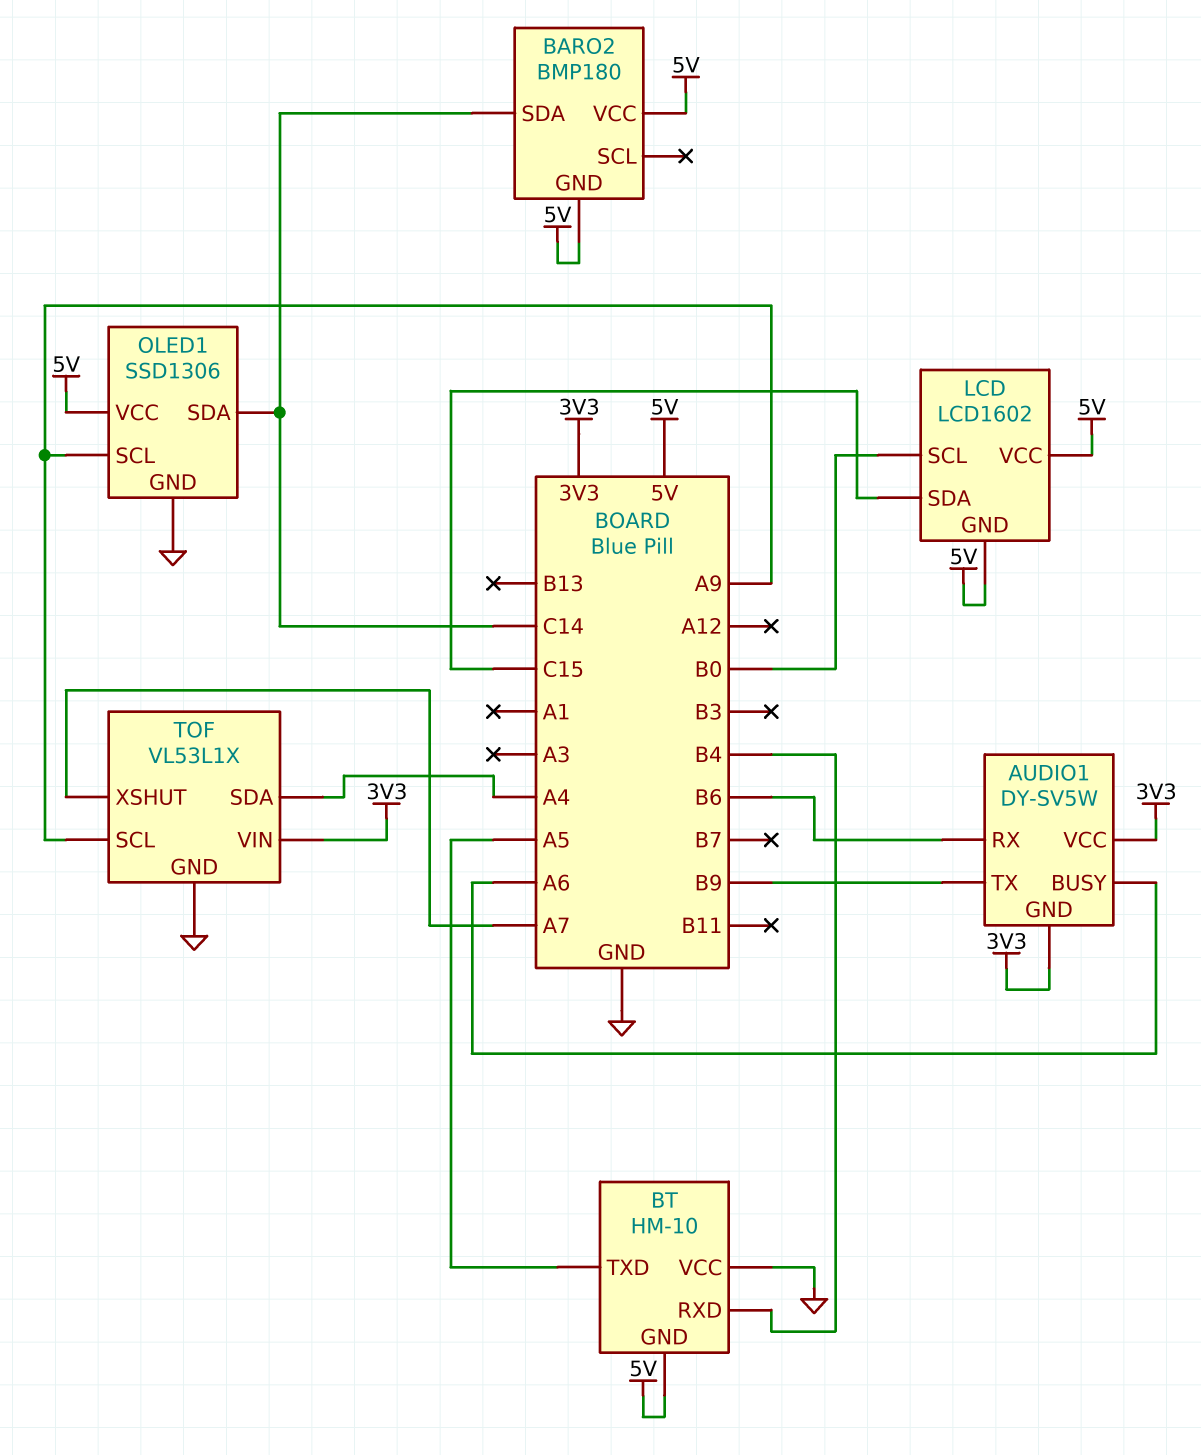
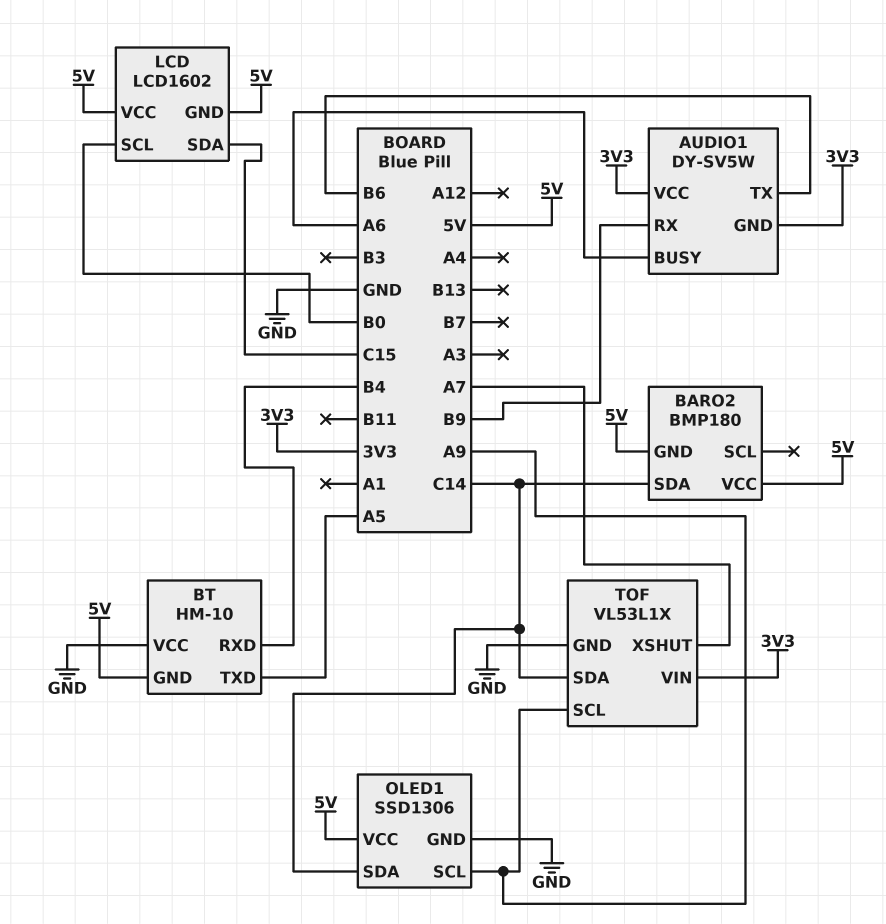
AUDIO1 pin RX: B6 -> B9
AUDIO1 pin TX: B9 -> B6
TOF pin SDA: A4 -> C14

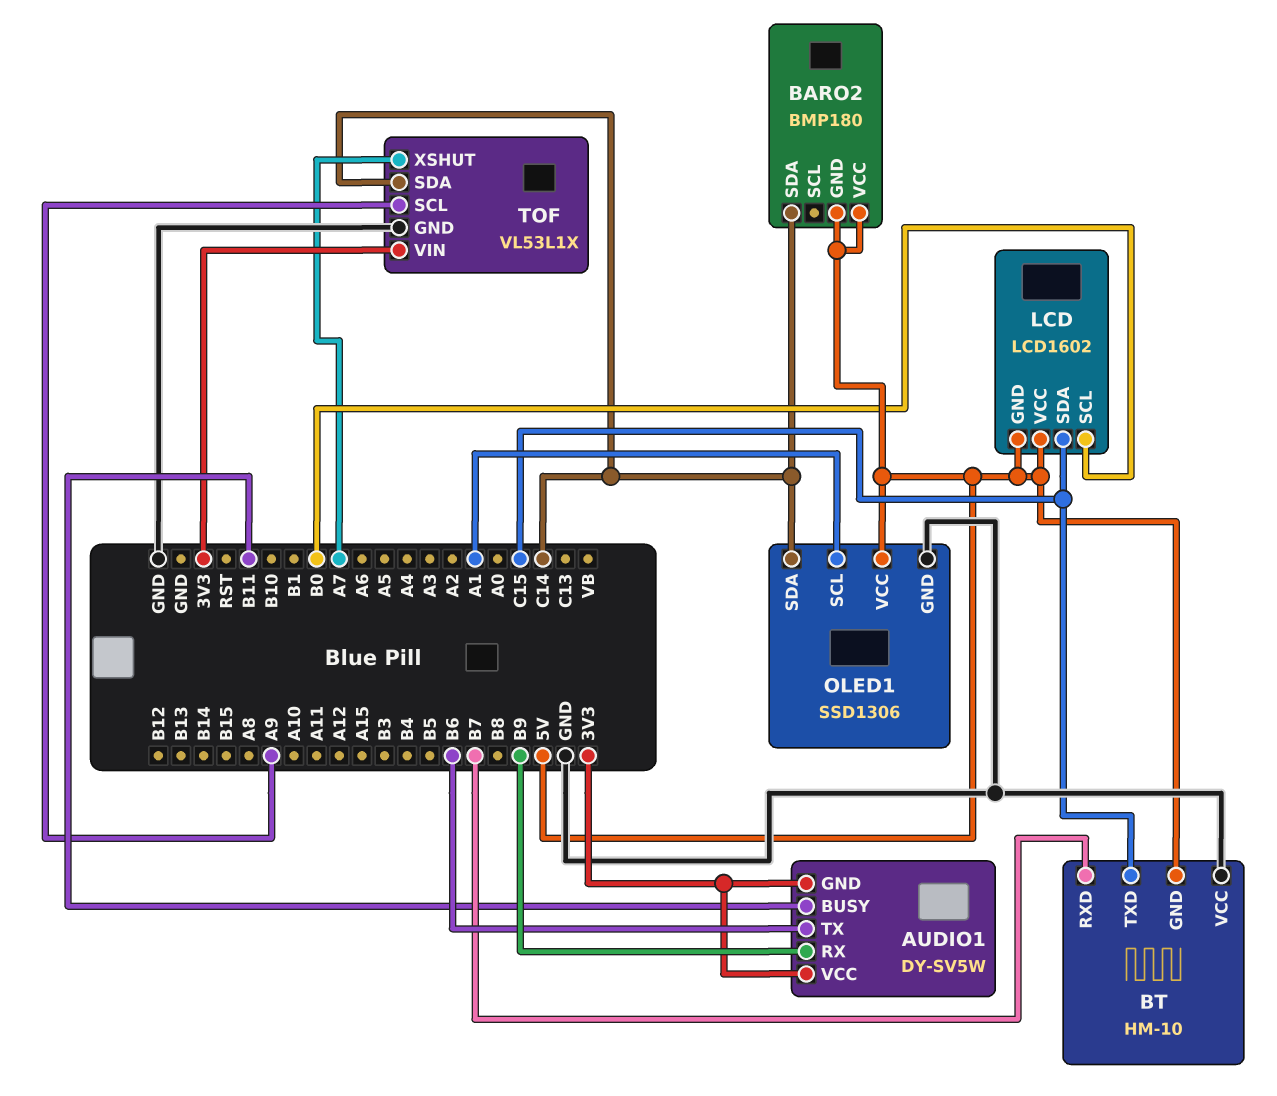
AUDIO1 pin BUSY: A6 -> B11
BT pin RXD: B4 -> B7
BT pin TXD: A5 -> C15
OLED1 pin SCL: A9 -> A1

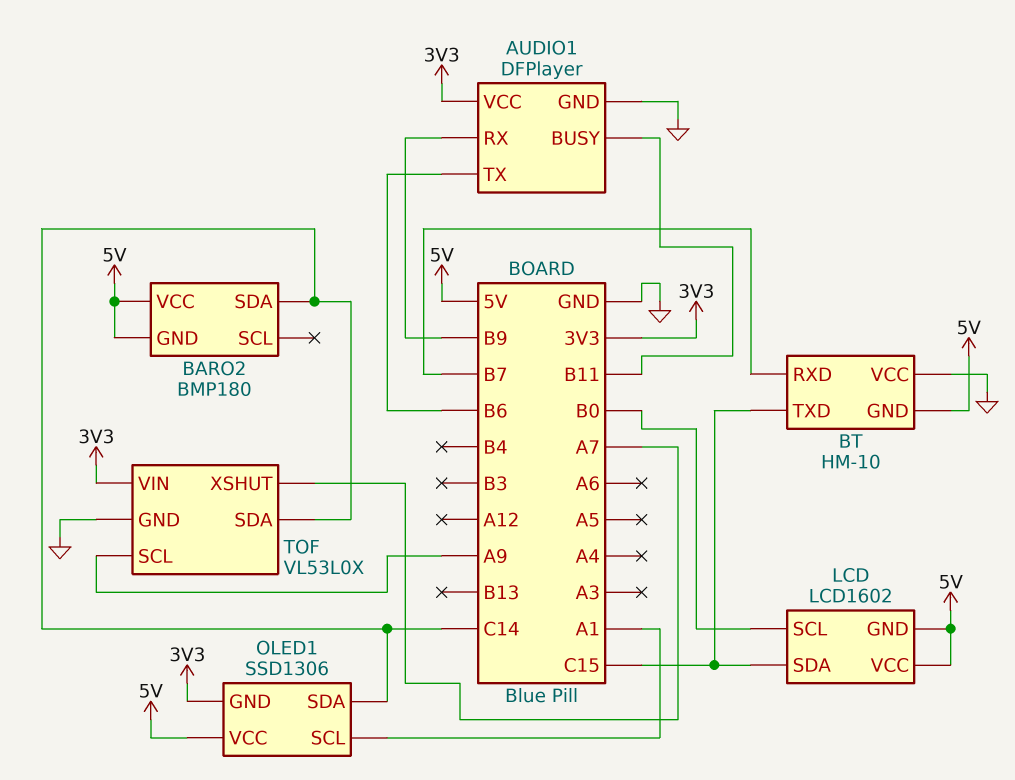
AUDIO1: DY-SV5W -> DFPlayer
AUDIO1 pin GND: 3V3 -> GND
OLED1 pin GND: GND -> 3V3
TOF: VL53L1X -> VL53L0X

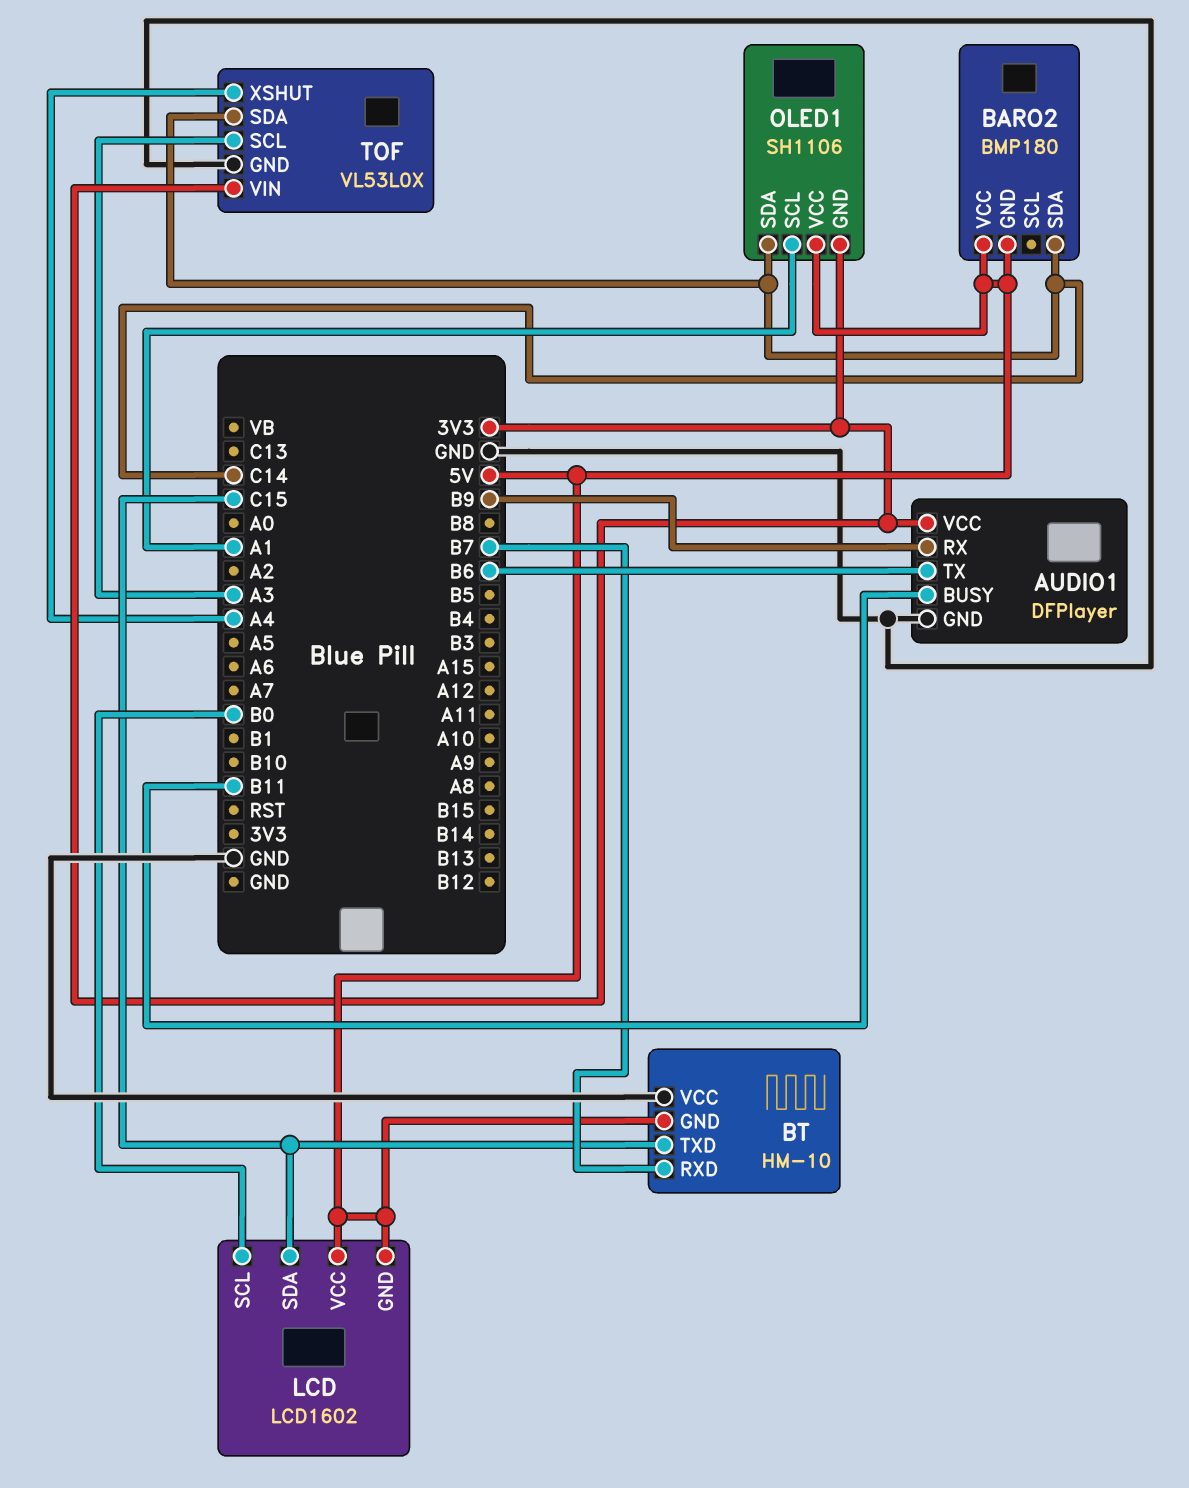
OLED1: SSD1306 -> SH1106
TOF pin SCL: A9 -> A3
TOF pin XSHUT: A7 -> A4

